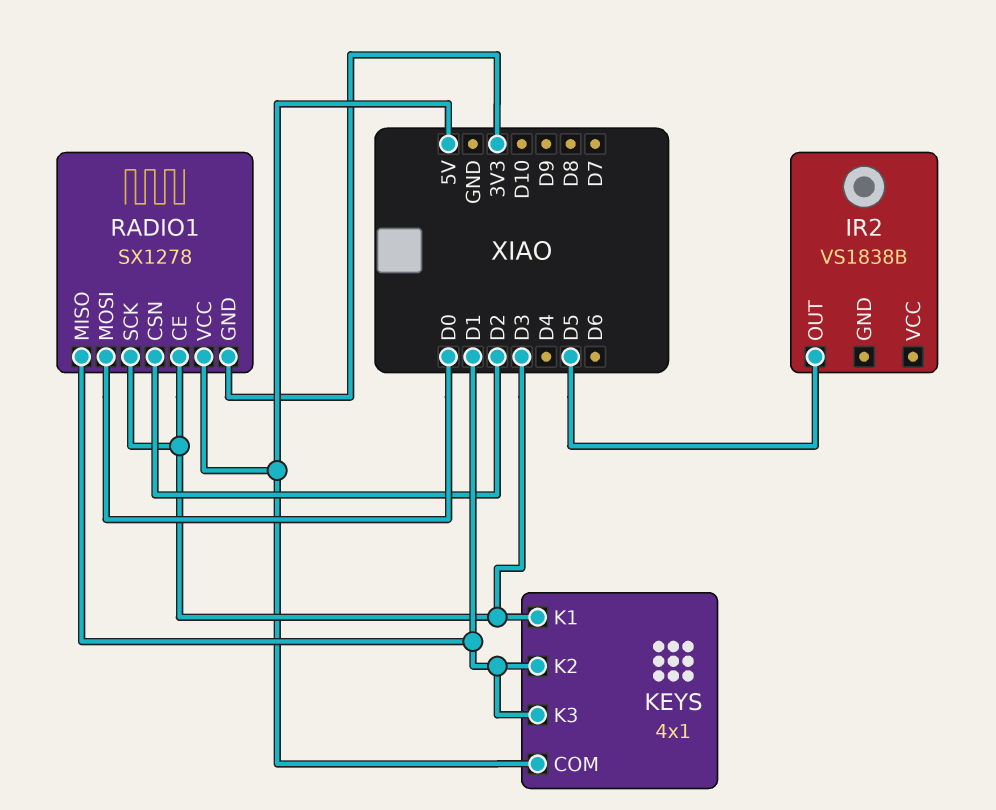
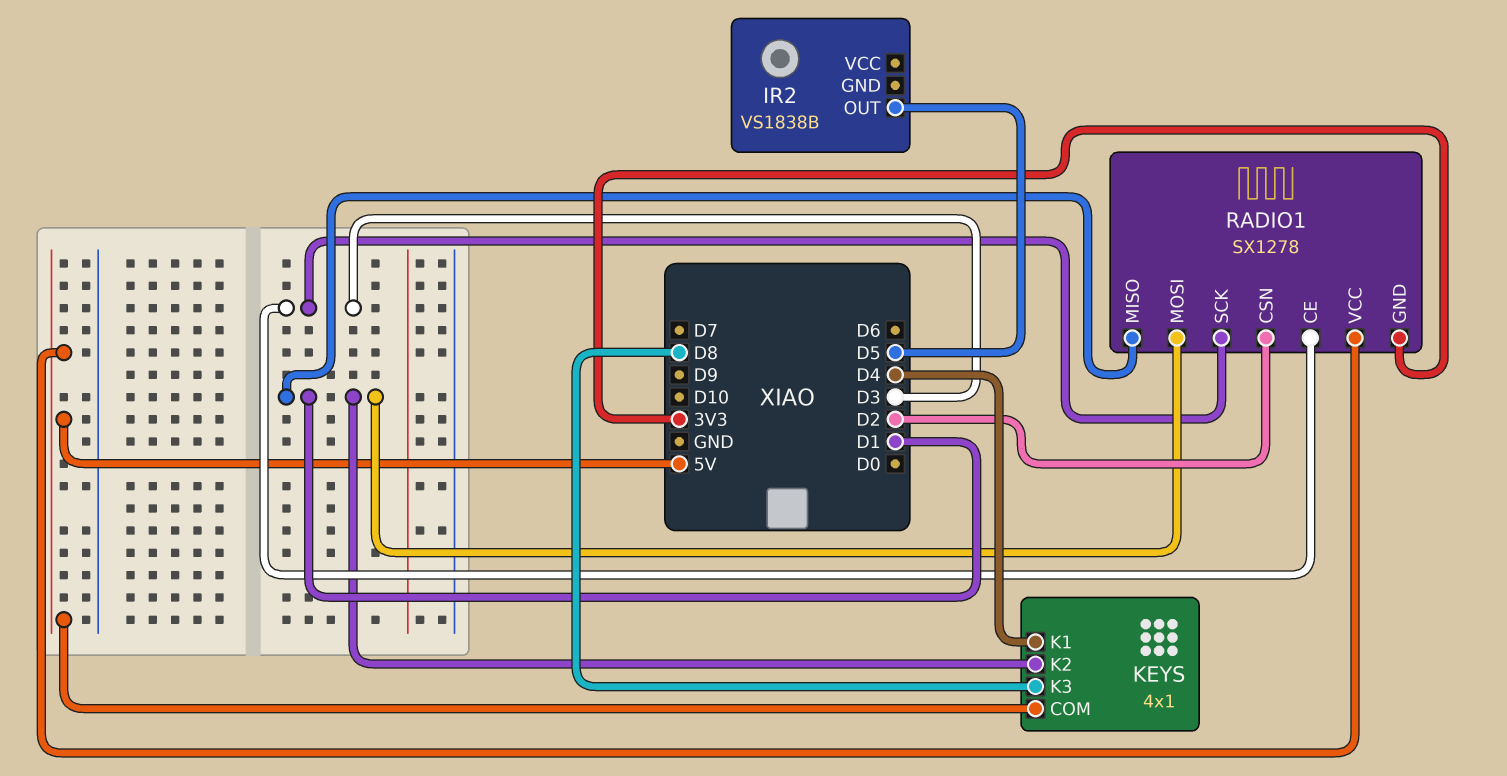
KEYS pin K1: D3 -> D4
KEYS pin K3: D1 -> D8
RADIO1 pin MOSI: D0 -> D1

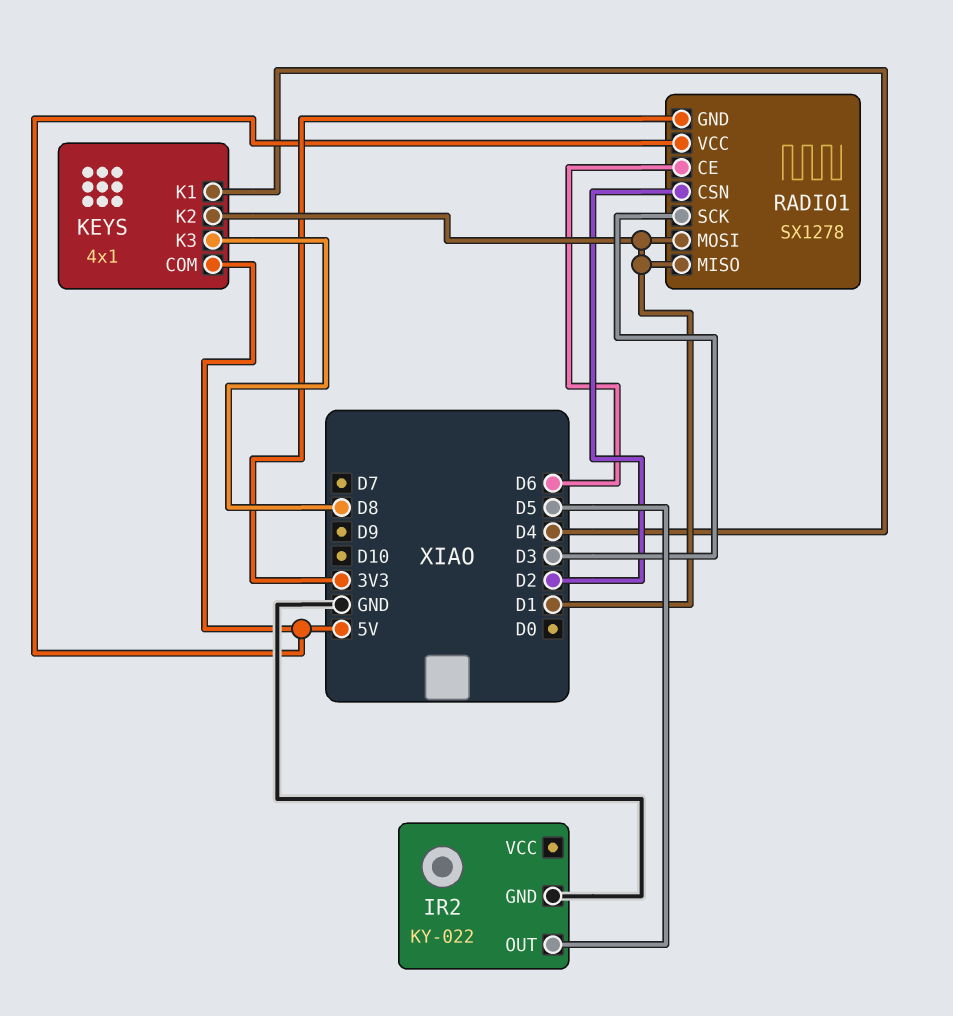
IR2: VS1838B -> KY-022
IR2 pin GND: none -> GND
RADIO1 pin CE: D3 -> D6

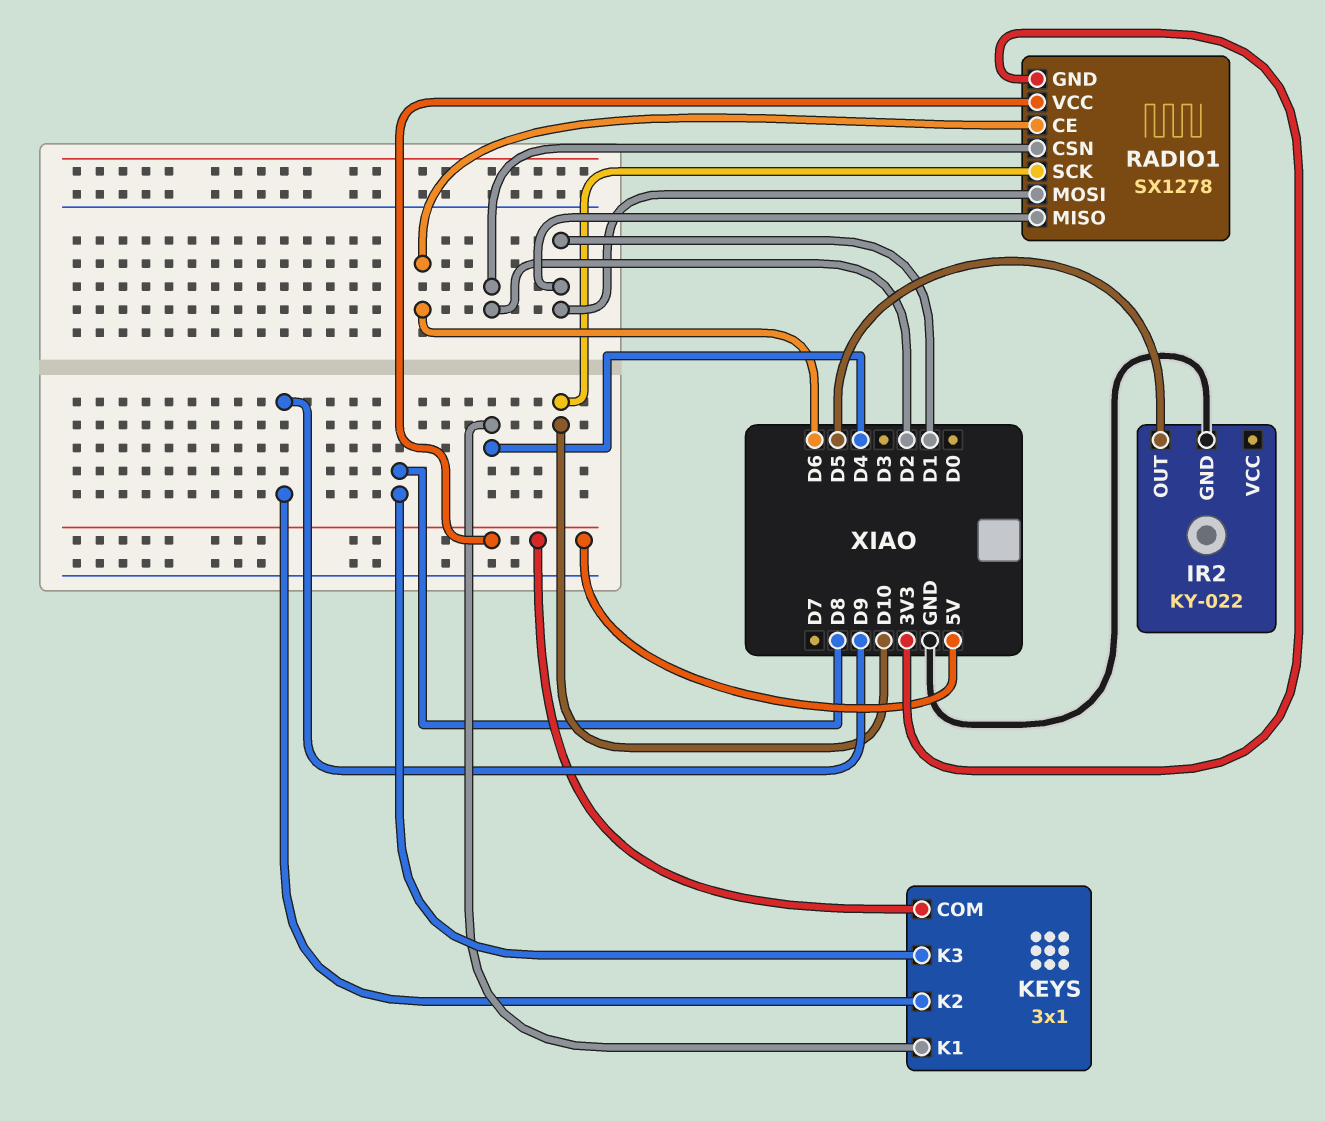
KEYS: 4x1 -> 3x1
KEYS pin K2: D1 -> D9
RADIO1 pin SCK: D3 -> D10

